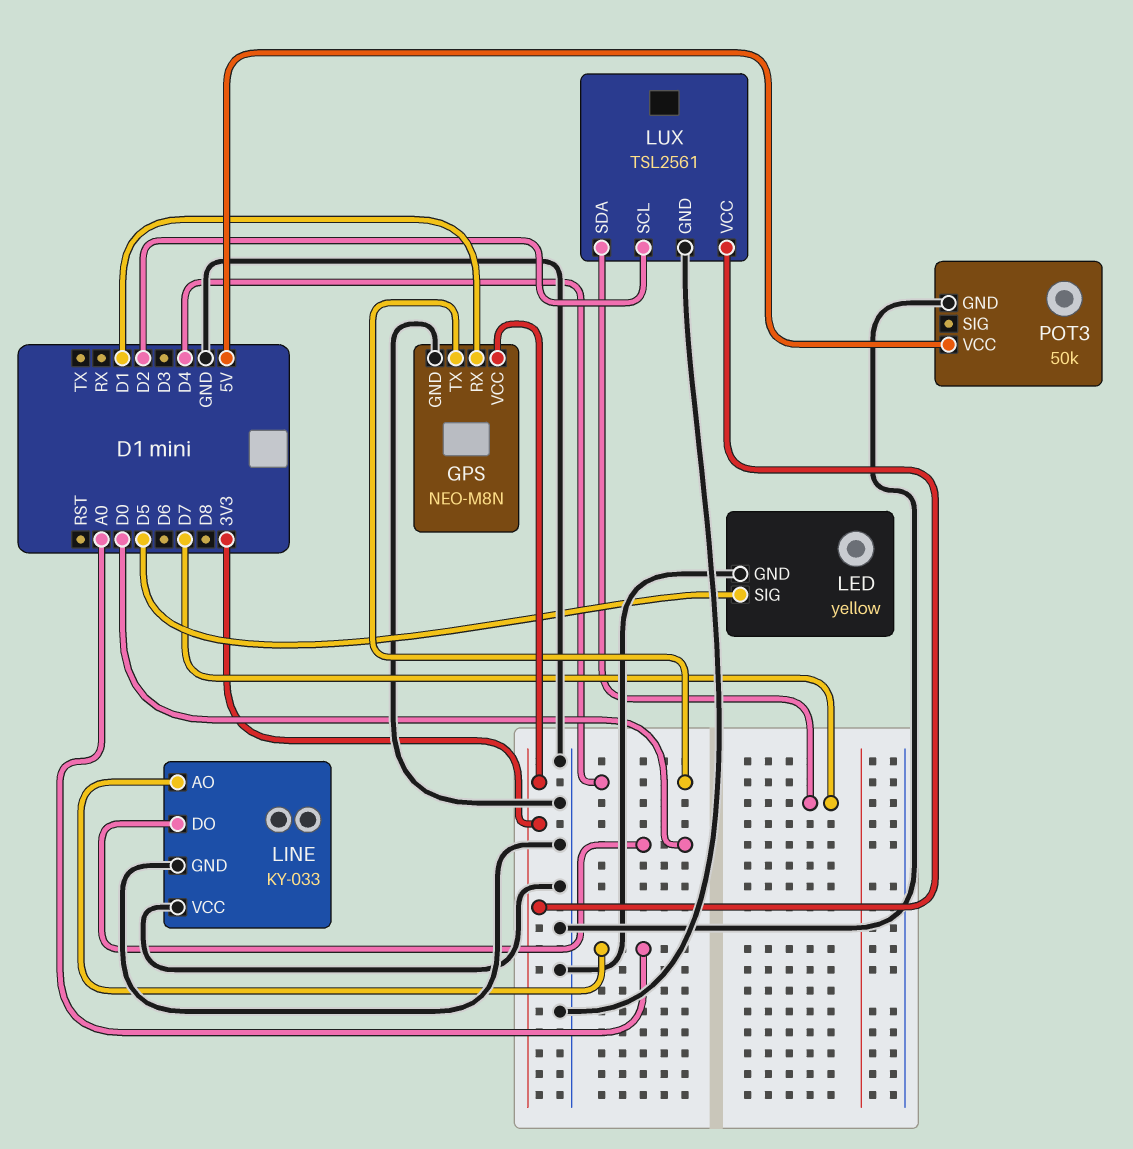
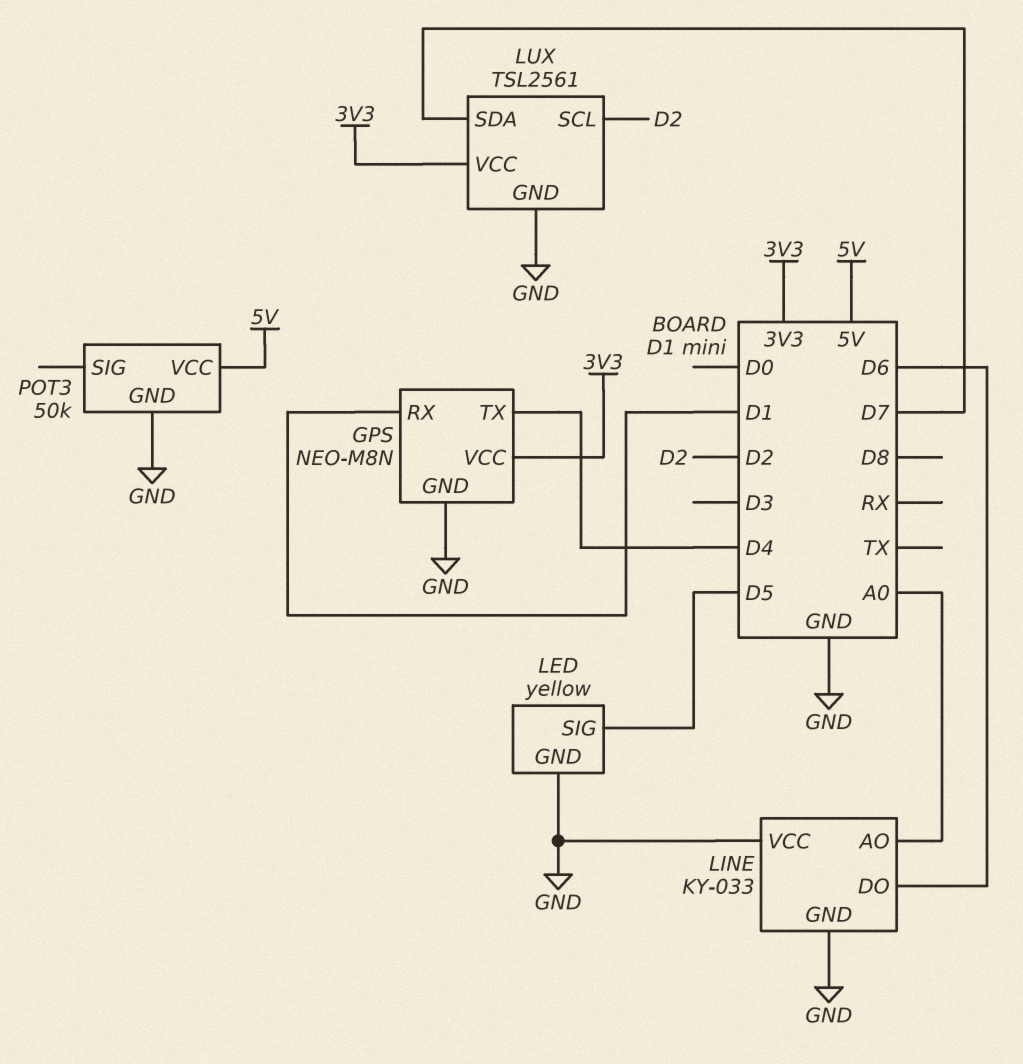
LINE pin DO: D0 -> D6

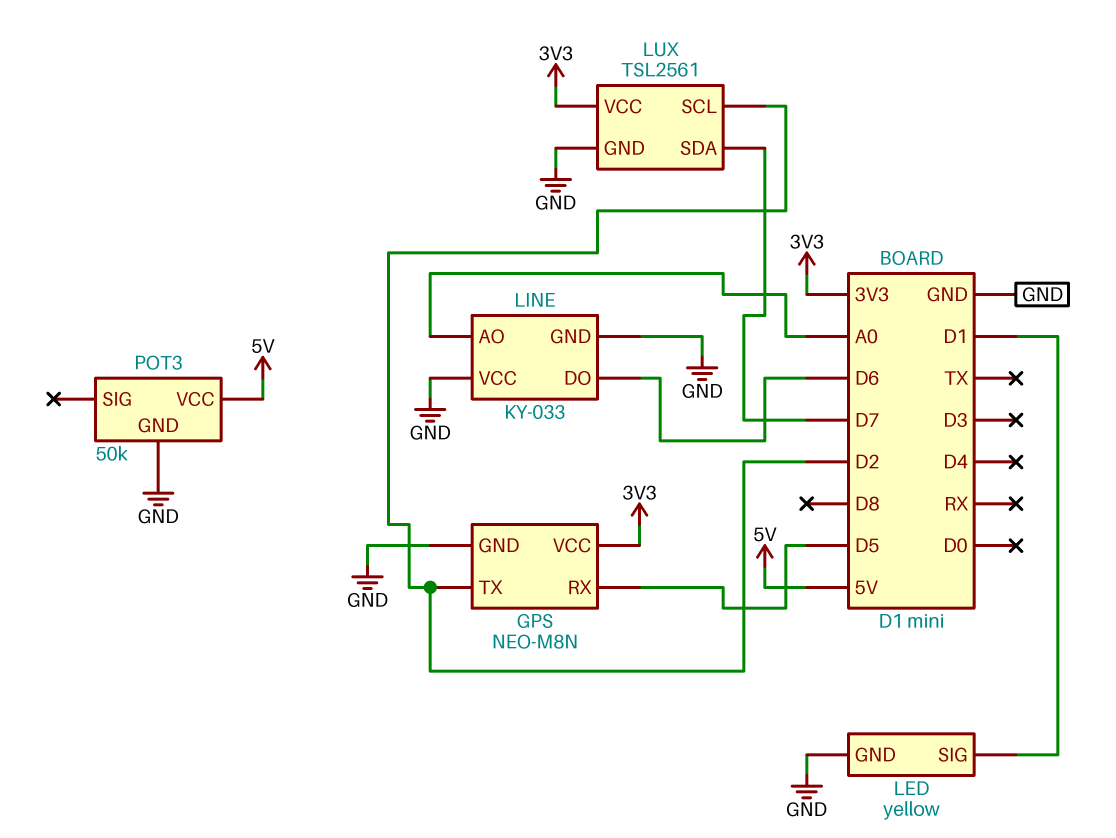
GPS pin RX: D1 -> D5
GPS pin TX: D4 -> D2
LED pin SIG: D5 -> D1

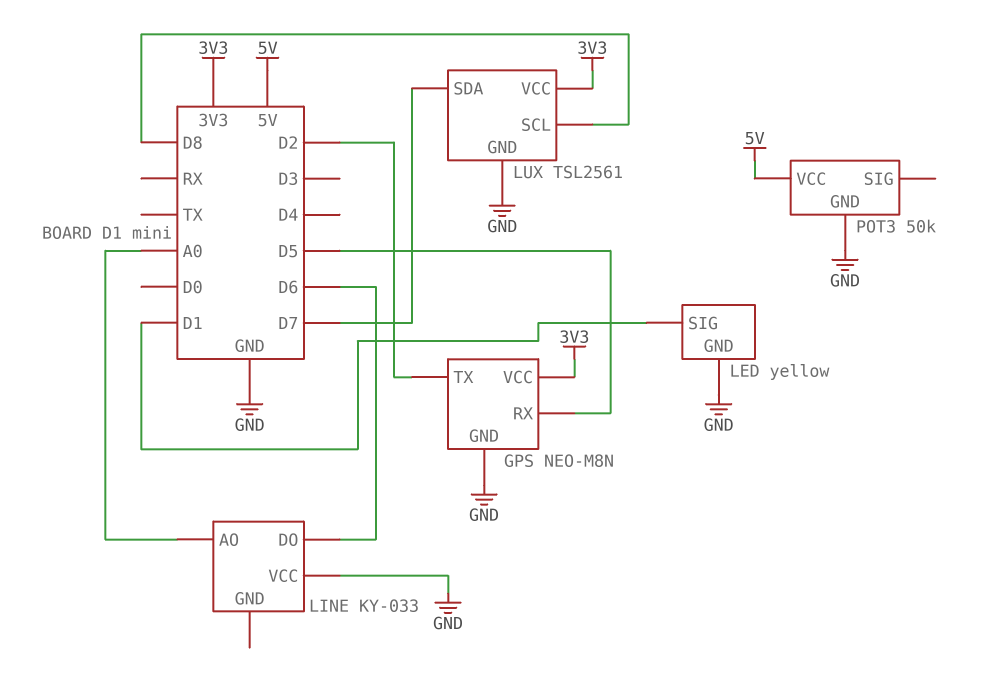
LINE pin GND: GND -> none
LUX pin SCL: D2 -> D8

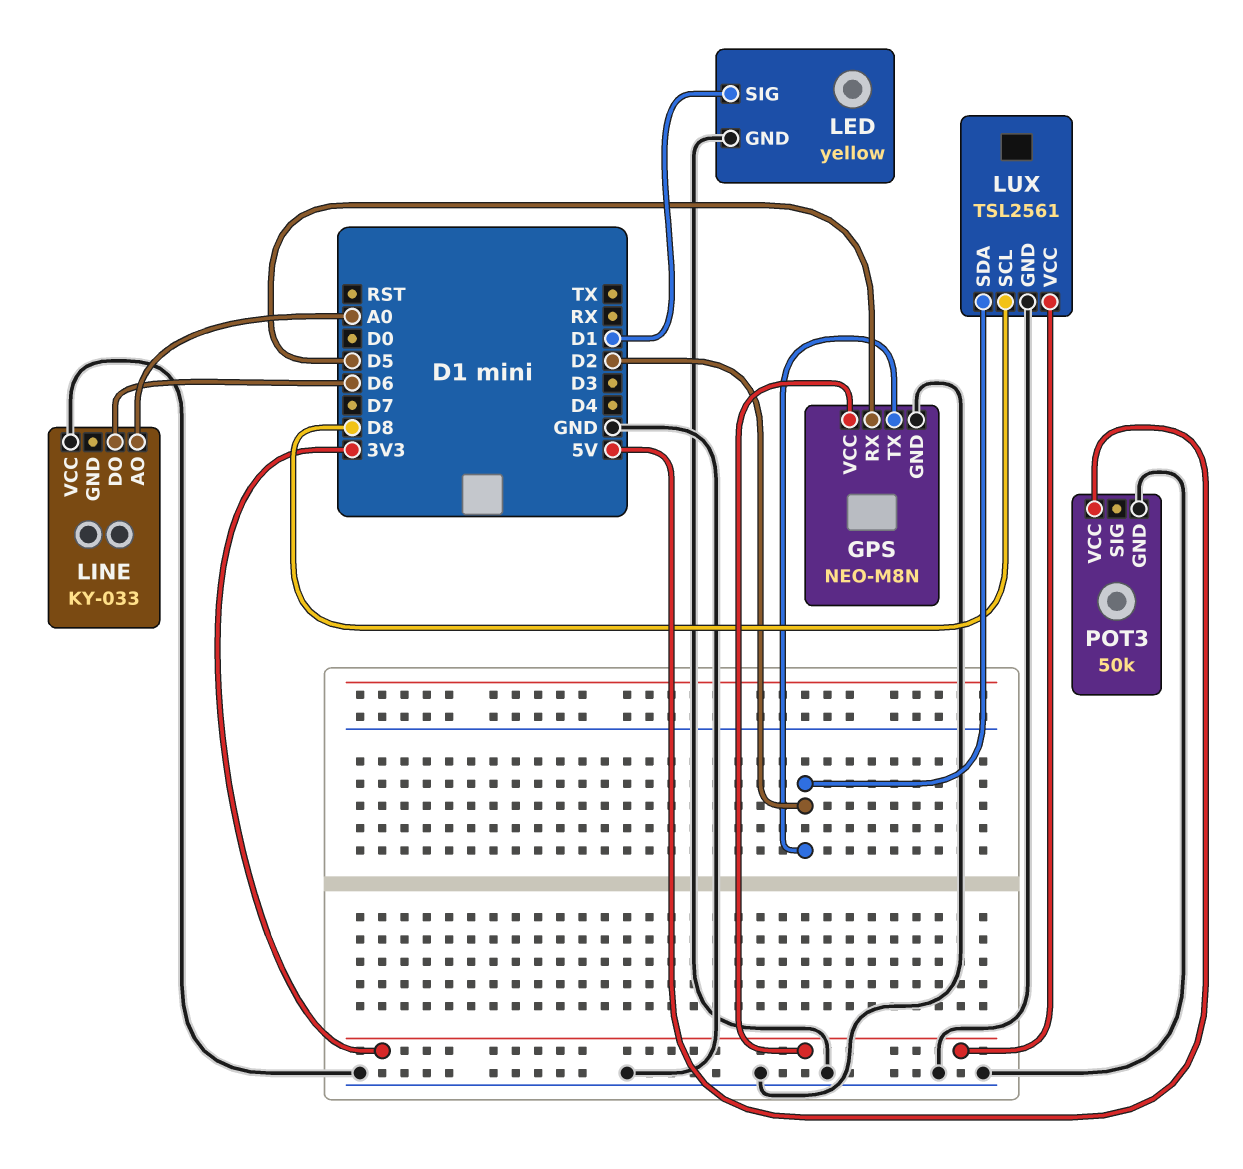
LUX pin SDA: D7 -> D2

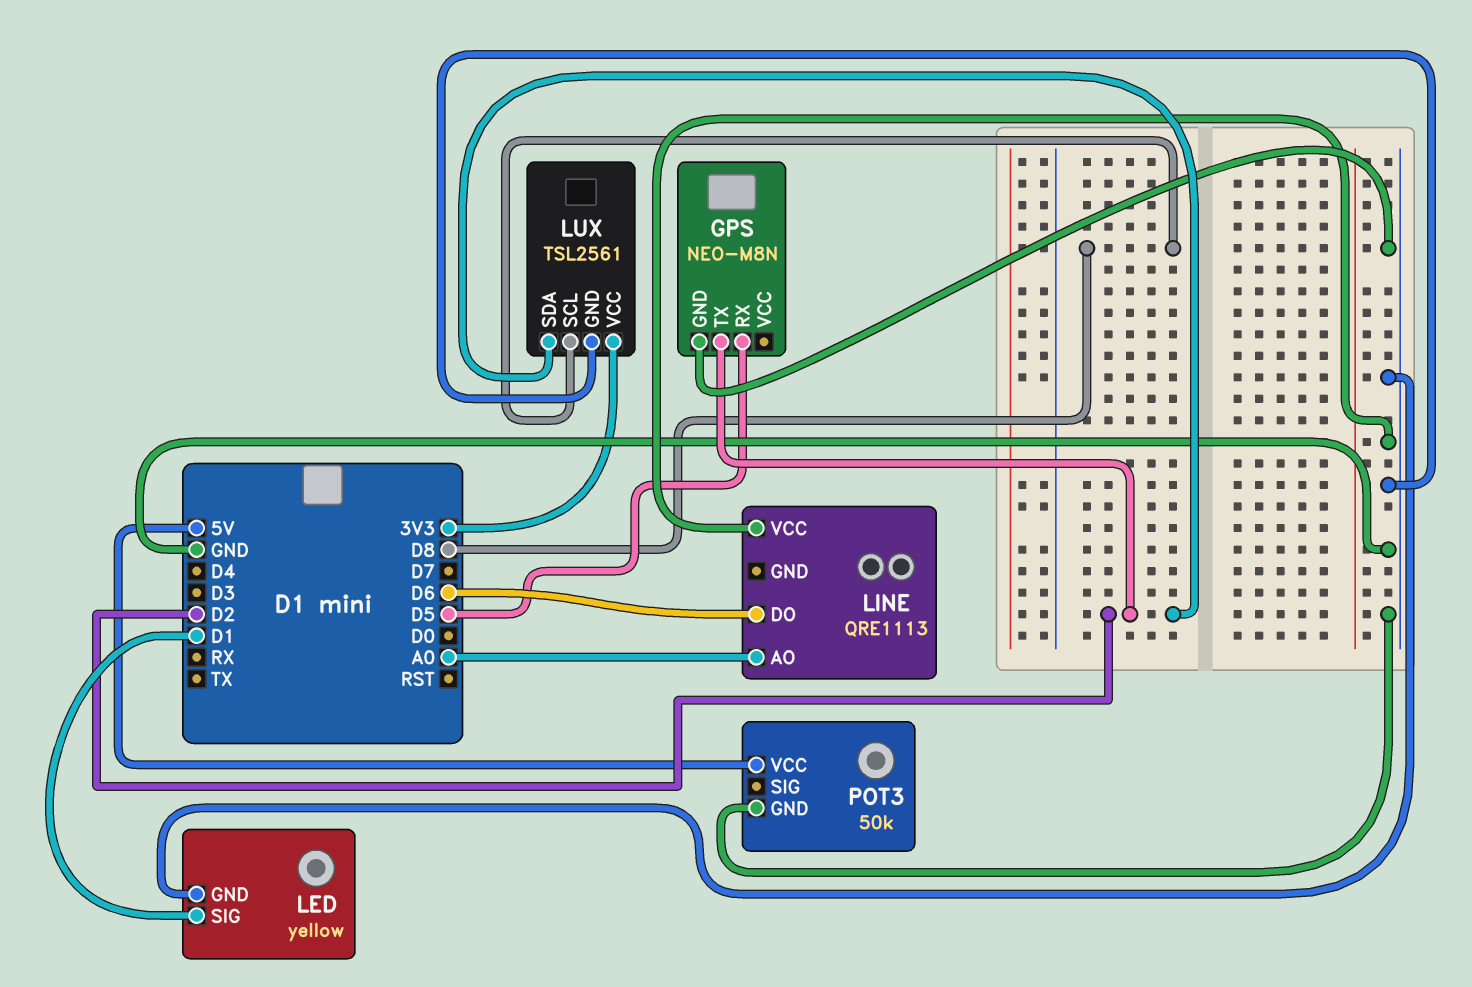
GPS pin VCC: 3V3 -> none
LINE: KY-033 -> QRE1113

